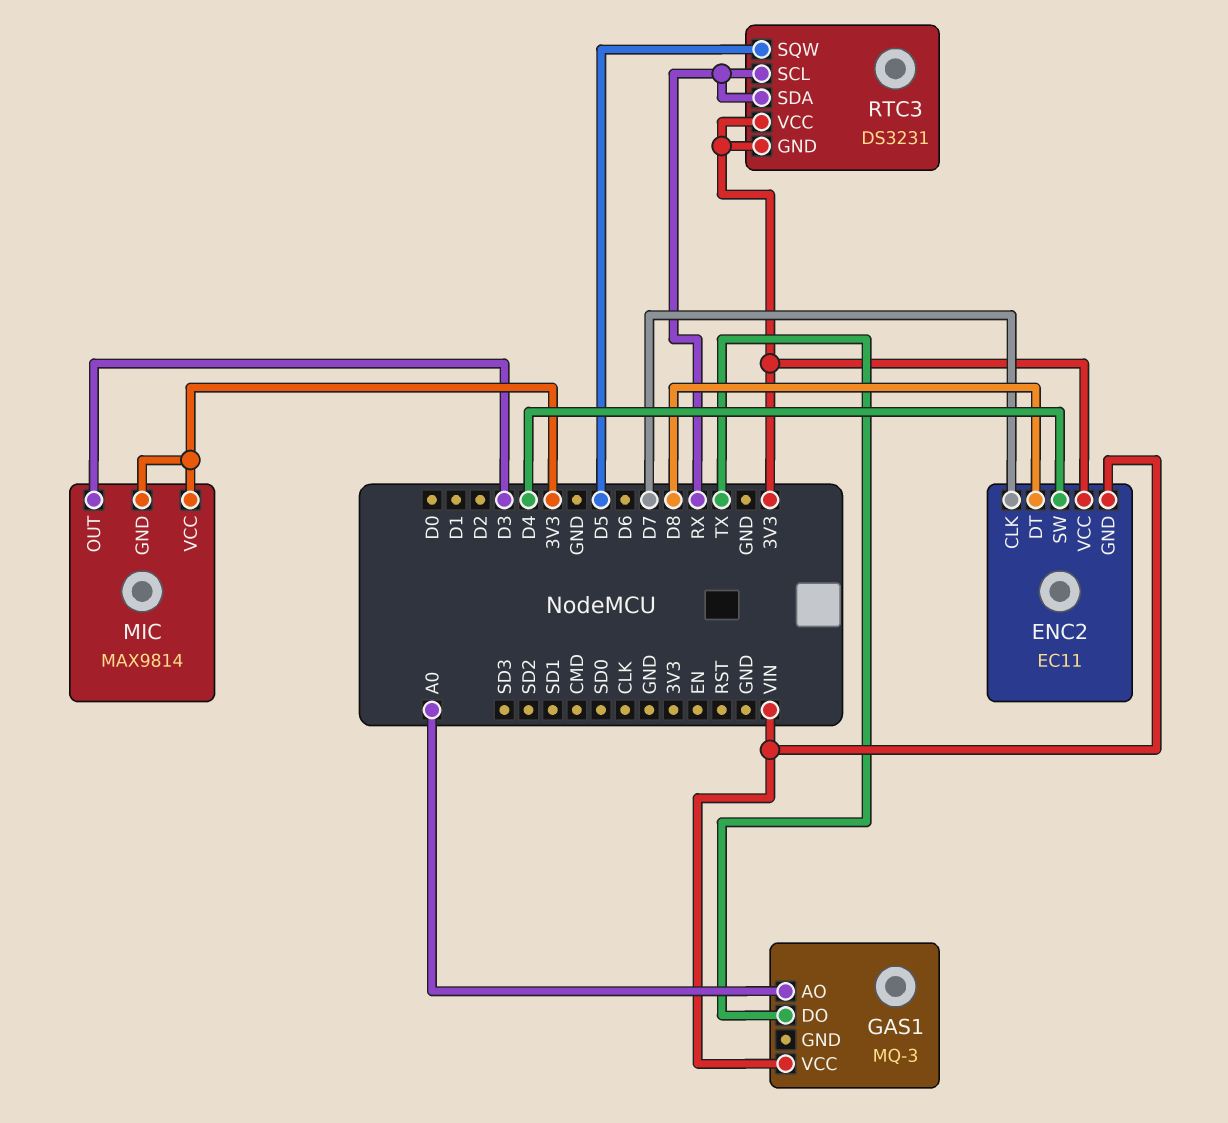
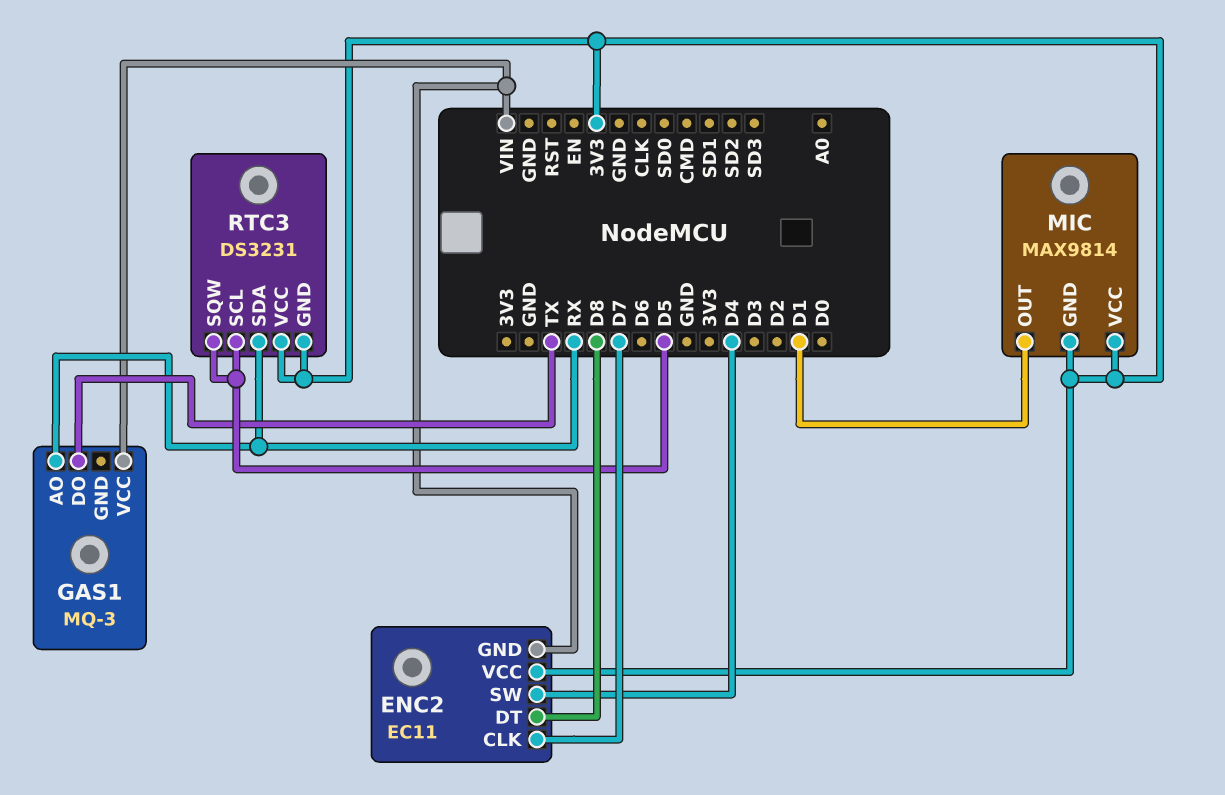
GAS1 pin AO: A0 -> RX
MIC pin OUT: D3 -> D1
RTC3 pin SCL: RX -> D5

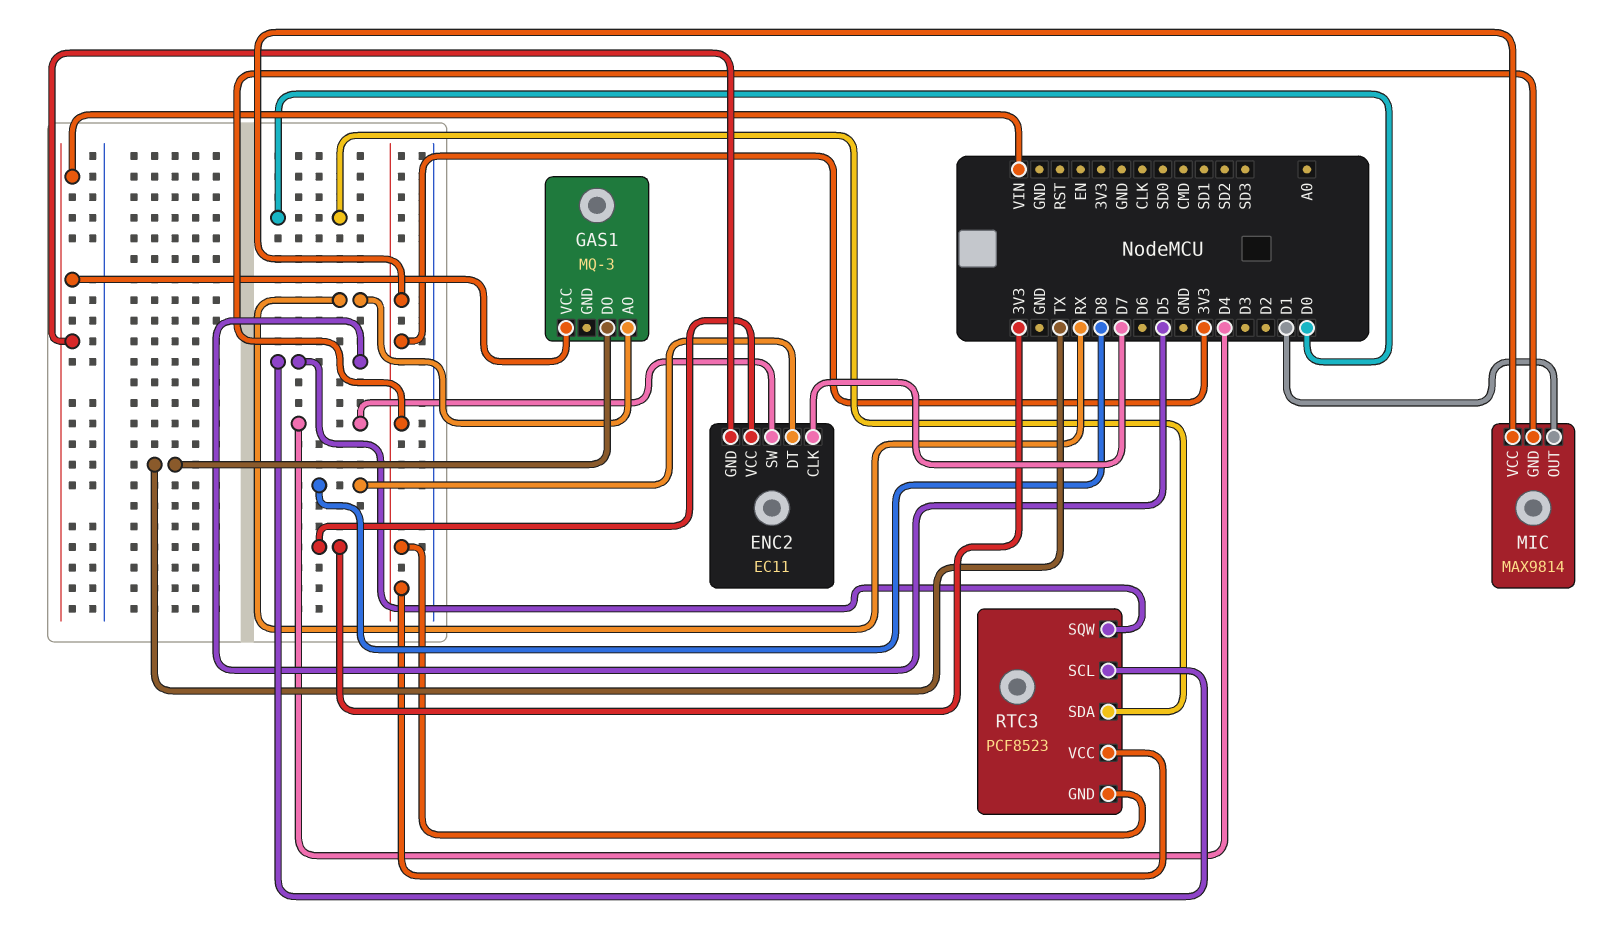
RTC3: DS3231 -> PCF8523
RTC3 pin SDA: RX -> D0

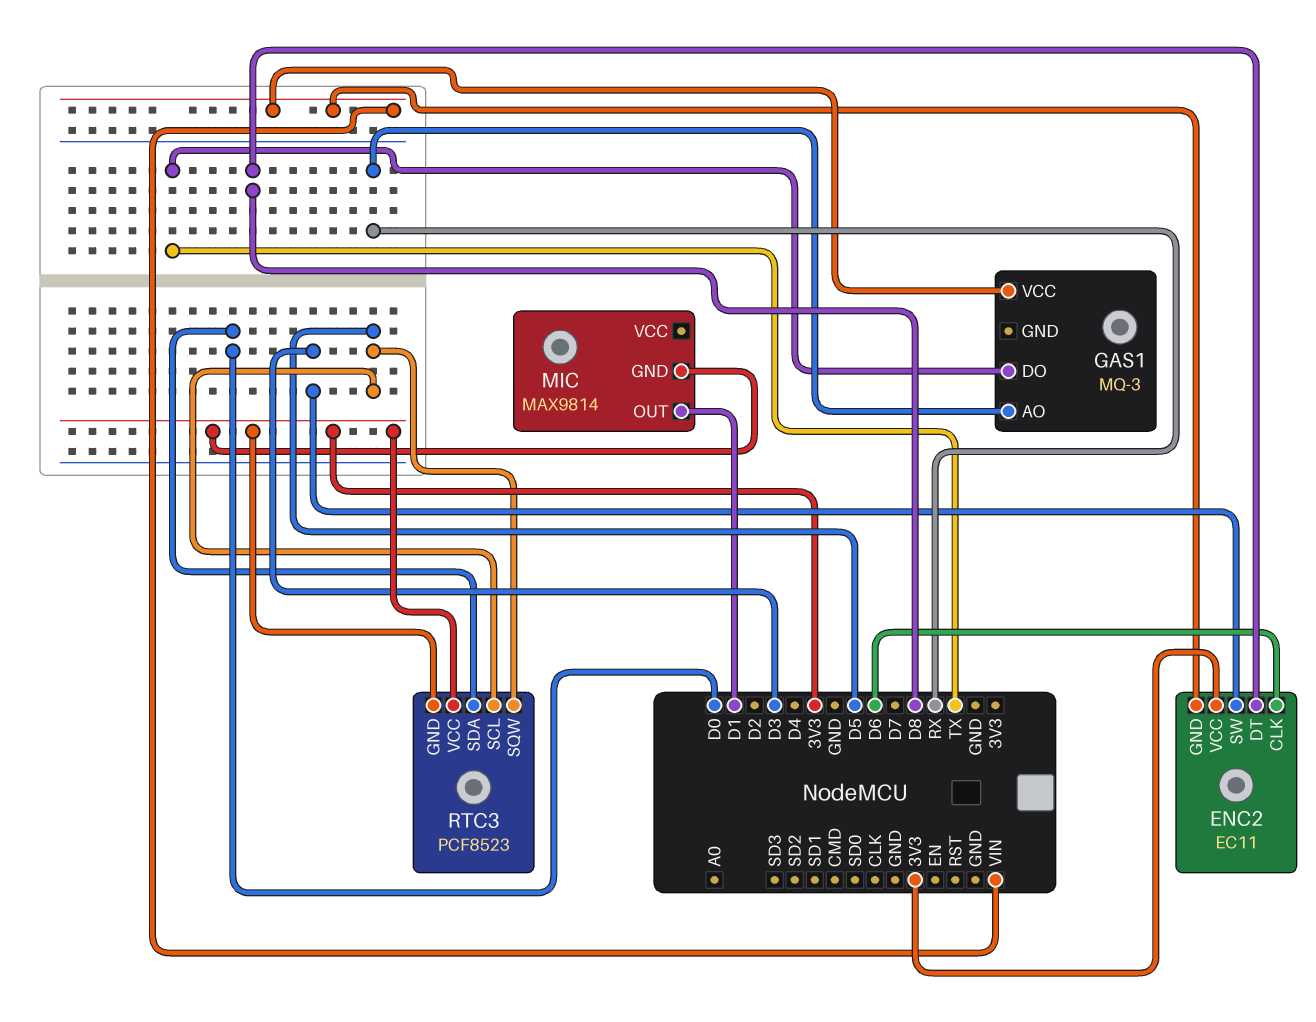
ENC2 pin CLK: D7 -> D6
ENC2 pin SW: D4 -> D3
MIC pin VCC: 3V3 -> none

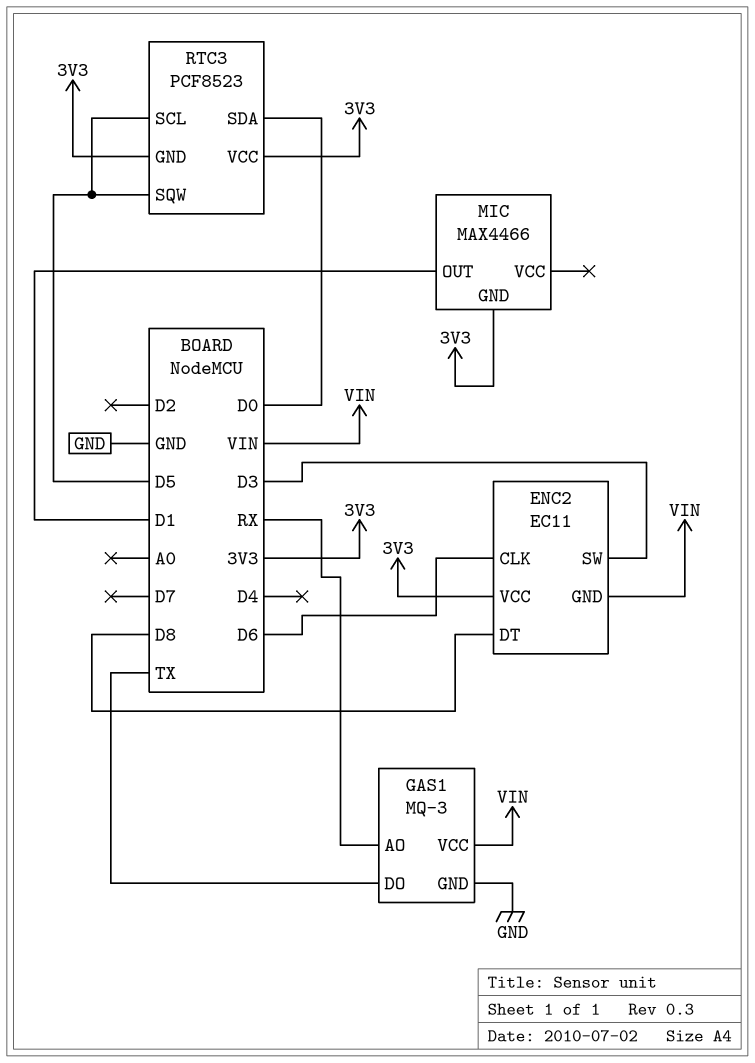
GAS1 pin GND: none -> GND
MIC: MAX9814 -> MAX4466

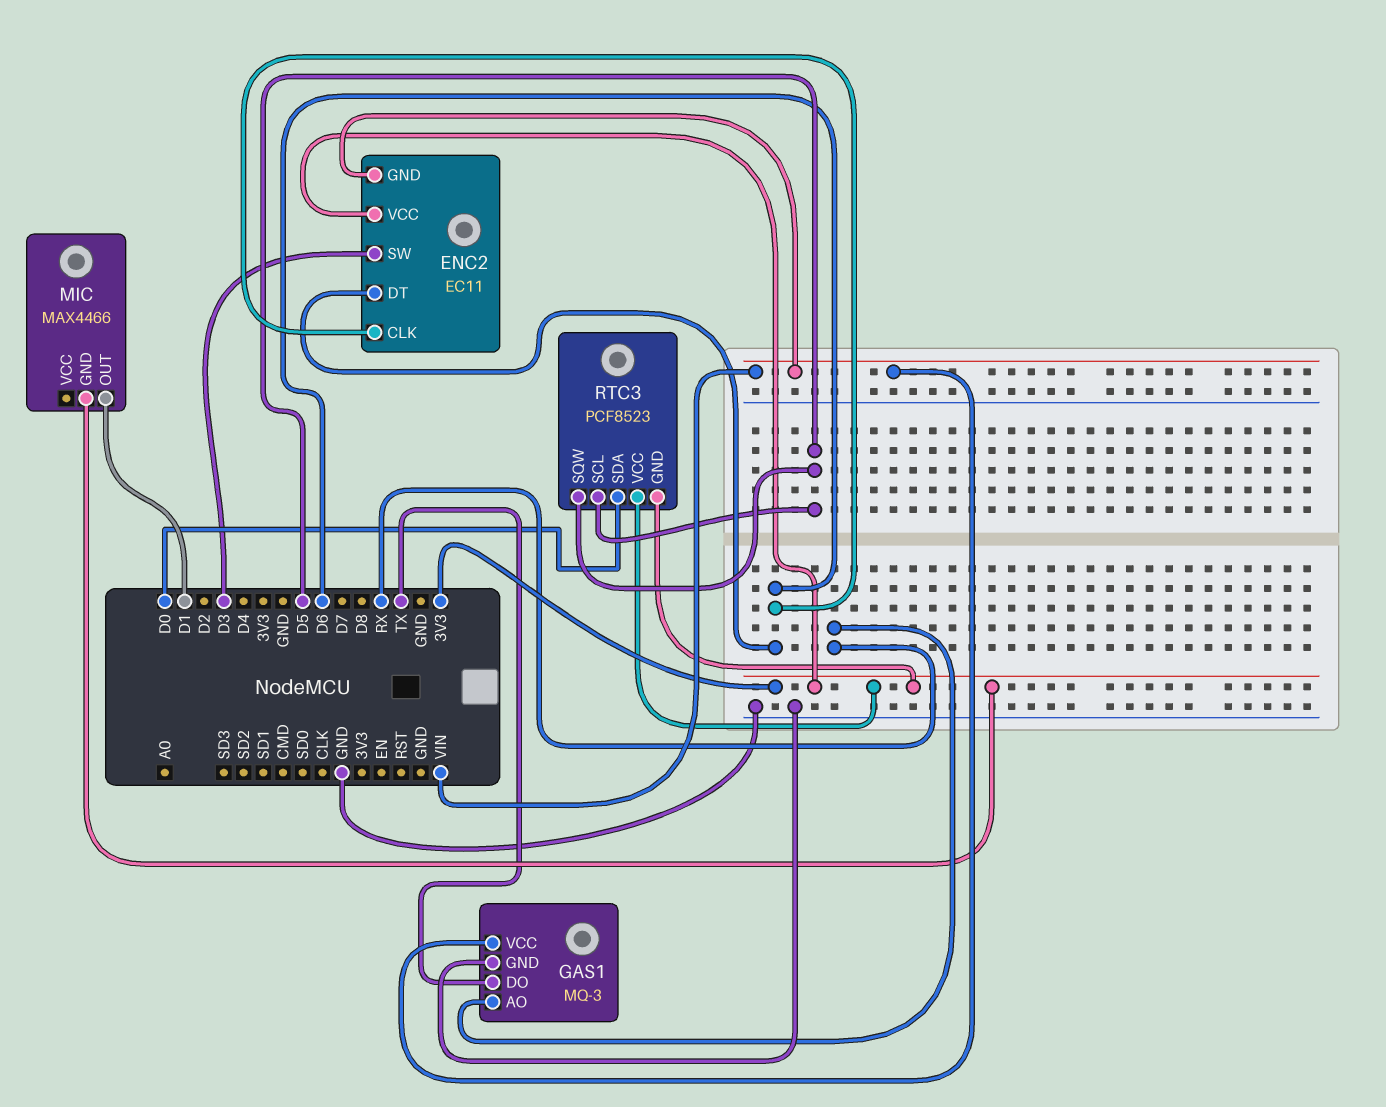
ENC2 pin DT: D8 -> D6

